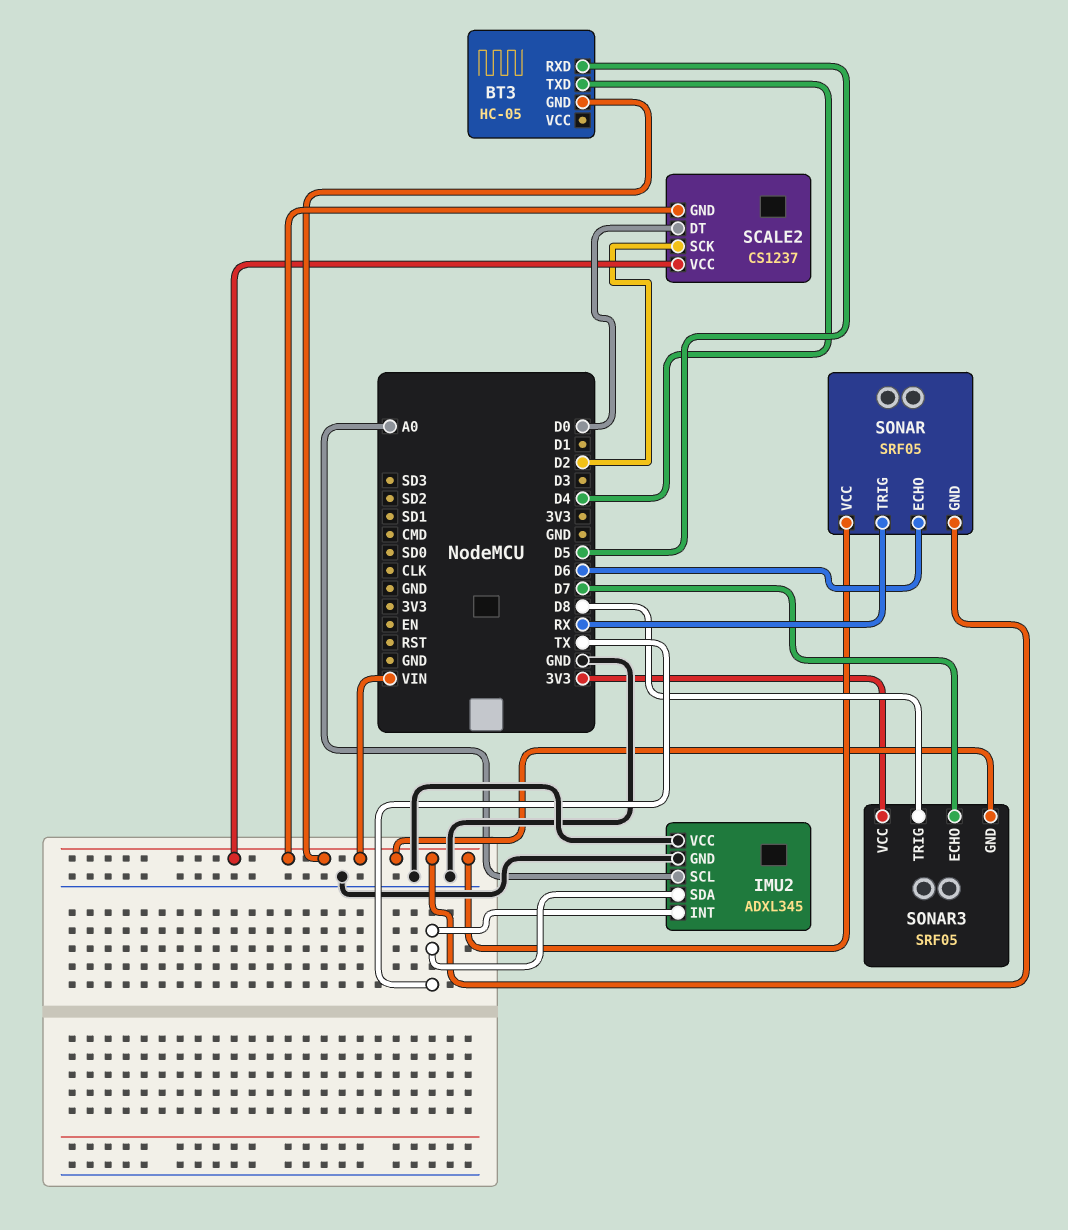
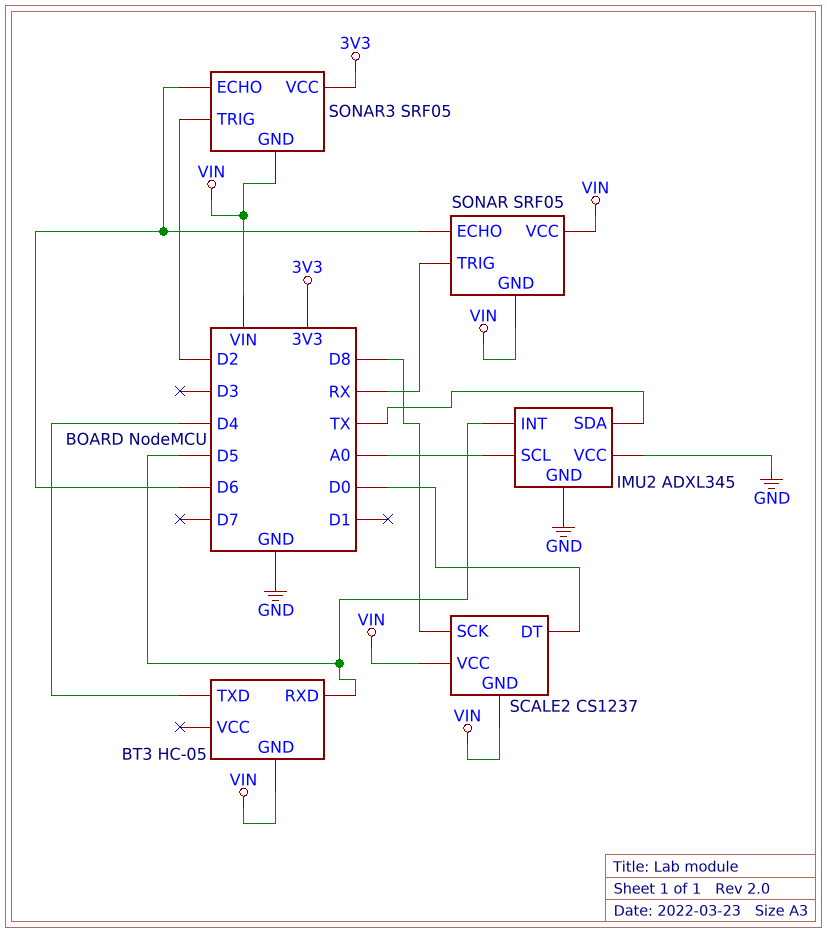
IMU2 pin INT: TX -> D5
SCALE2 pin SCK: D2 -> D8
SONAR3 pin ECHO: D7 -> D6
SONAR3 pin TRIG: D8 -> D2

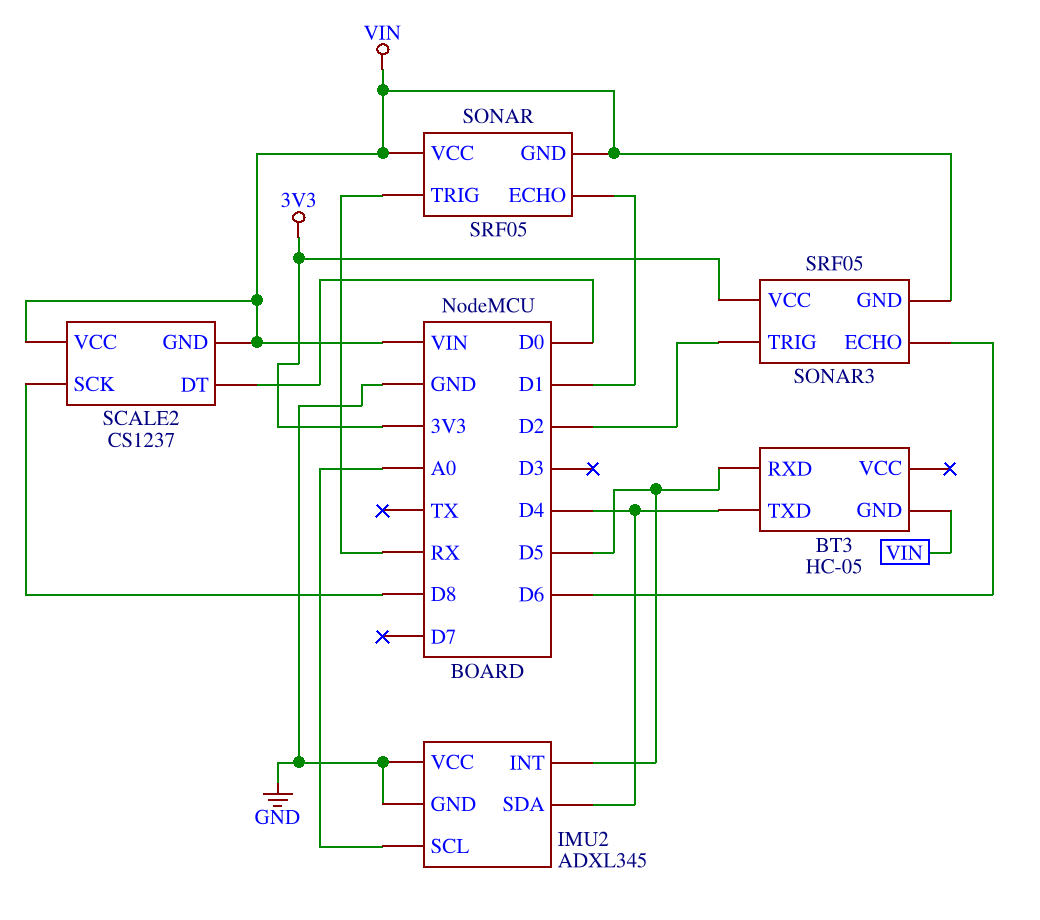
IMU2 pin SDA: TX -> D4
SONAR pin ECHO: D6 -> D1

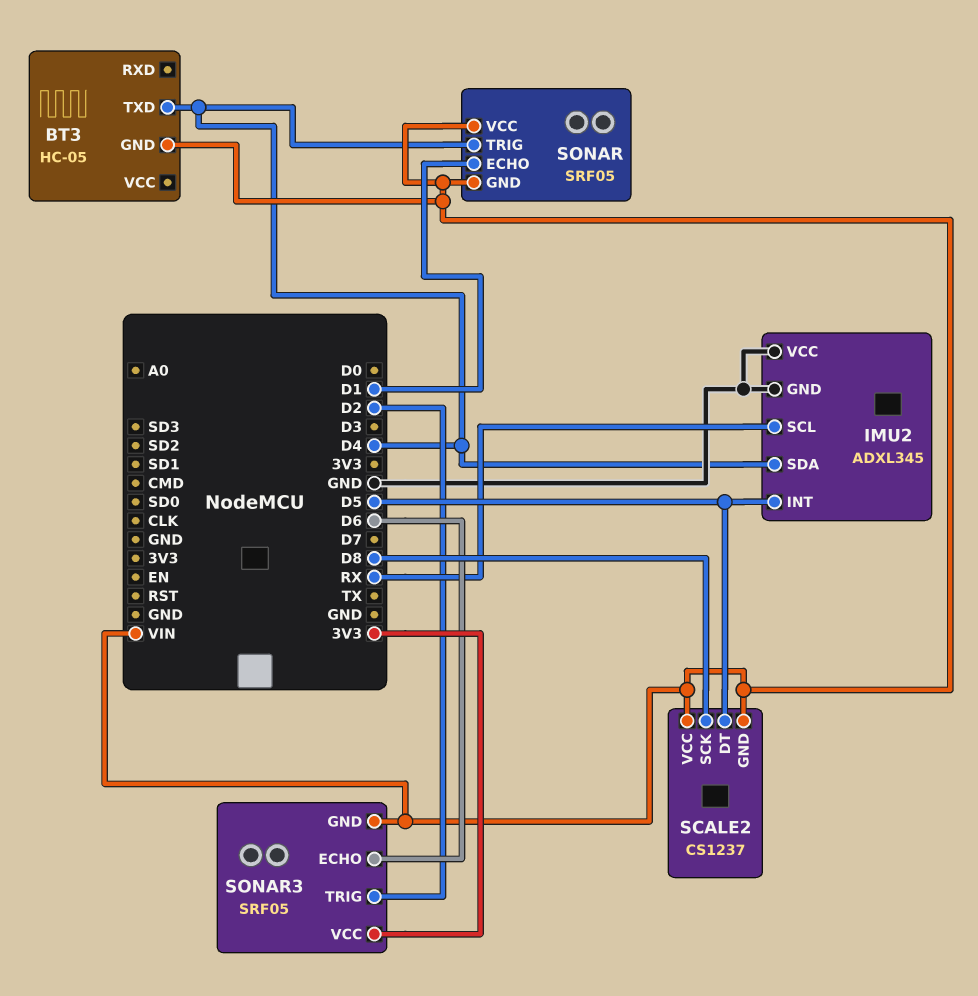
BT3 pin RXD: D5 -> none
IMU2 pin SCL: A0 -> RX
SCALE2 pin DT: D0 -> D5
SONAR pin TRIG: RX -> D4

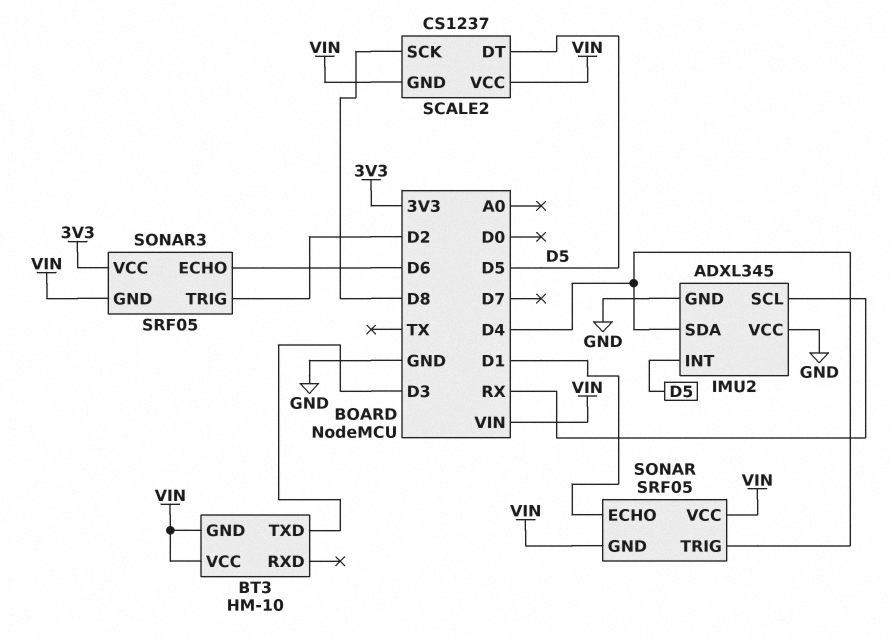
BT3: HC-05 -> HM-10
BT3 pin TXD: D4 -> D3
BT3 pin VCC: none -> VIN

